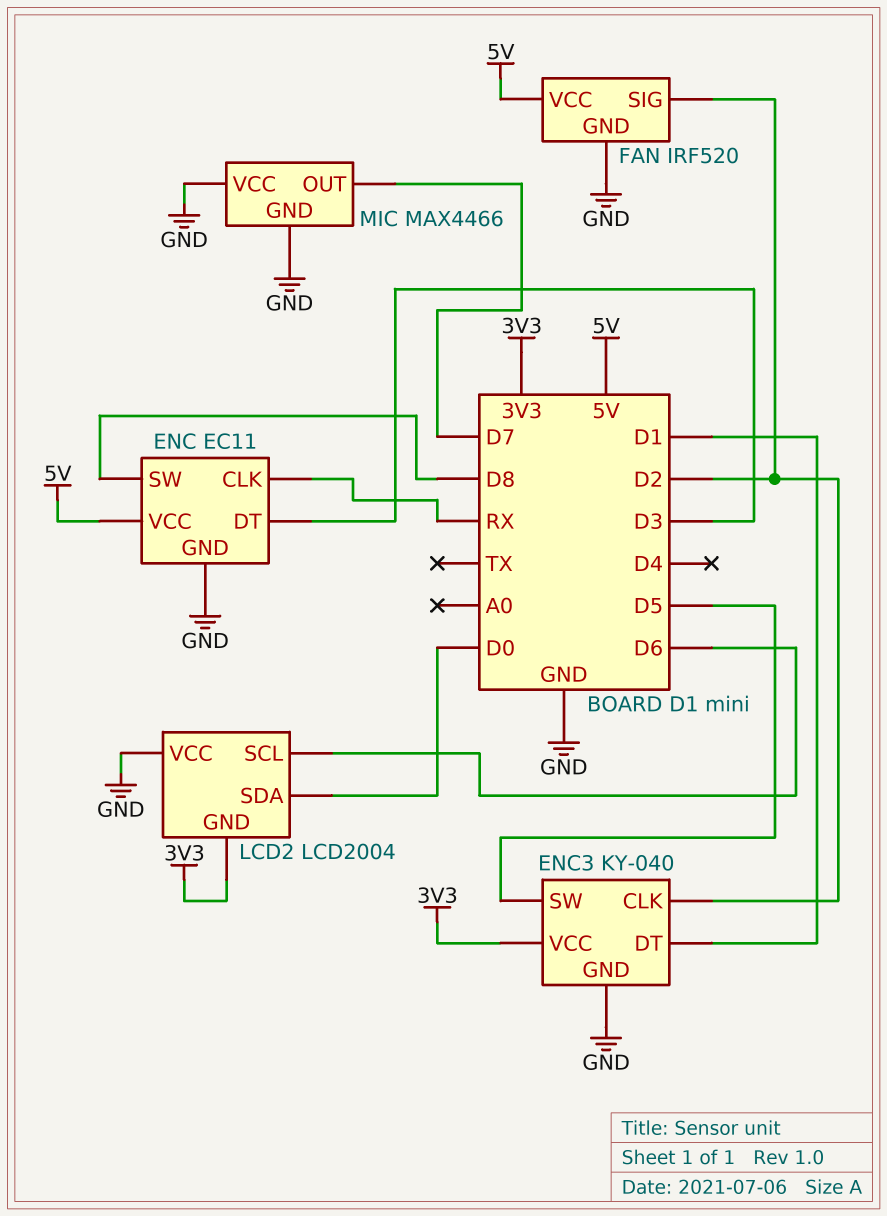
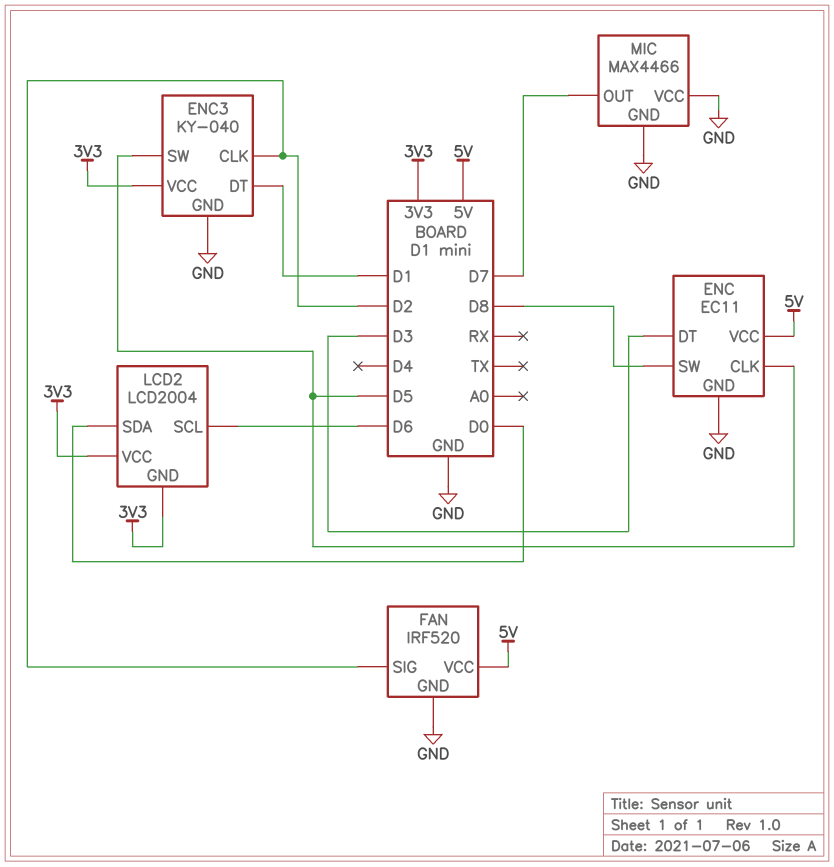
ENC pin CLK: RX -> D5
LCD2 pin VCC: GND -> 3V3

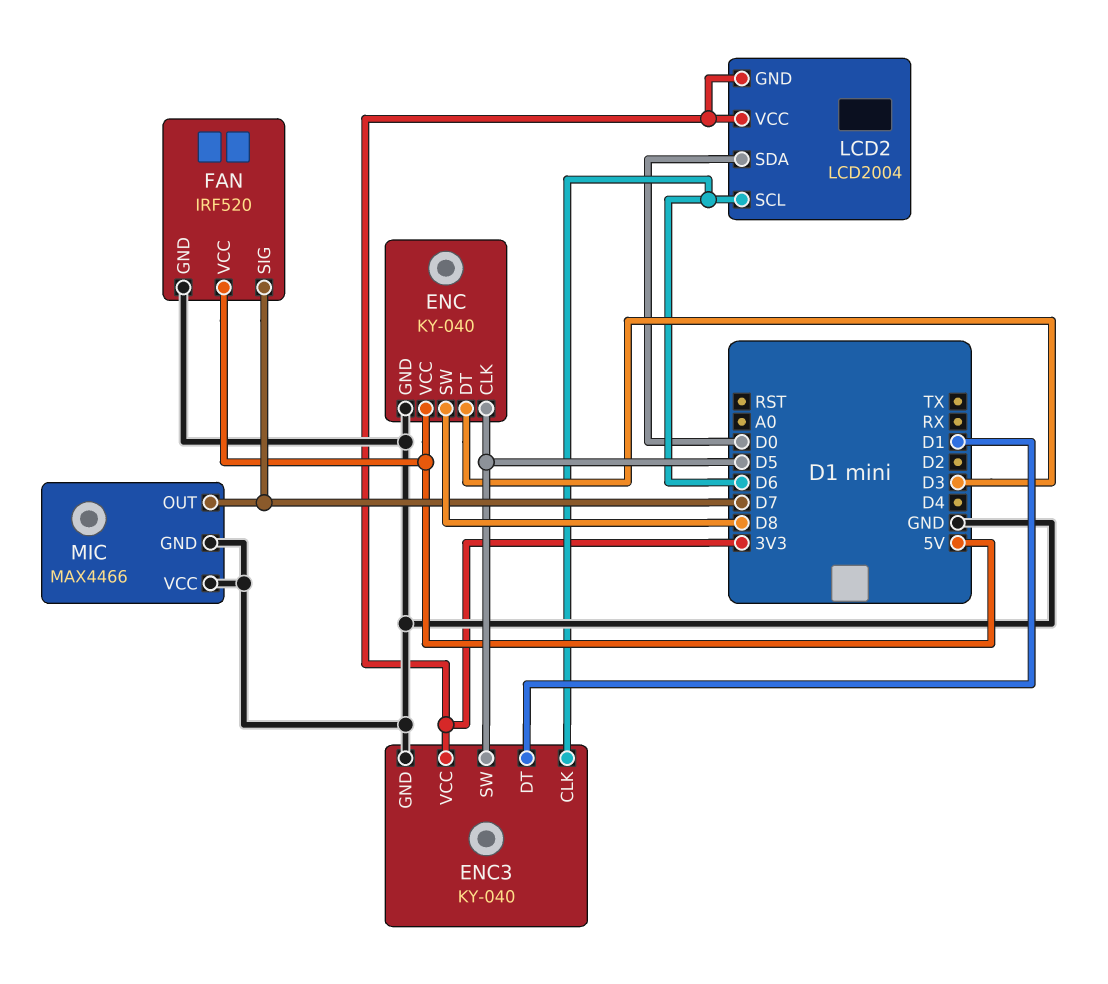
ENC: EC11 -> KY-040
ENC3 pin CLK: D2 -> D6
FAN pin SIG: D2 -> D7

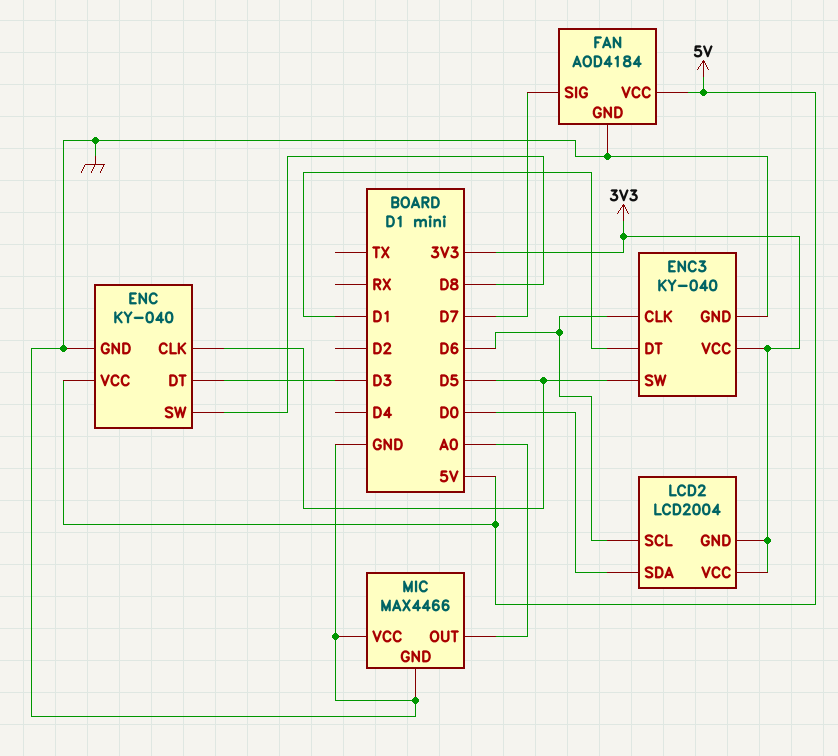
FAN: IRF520 -> AOD4184
MIC pin OUT: D7 -> A0

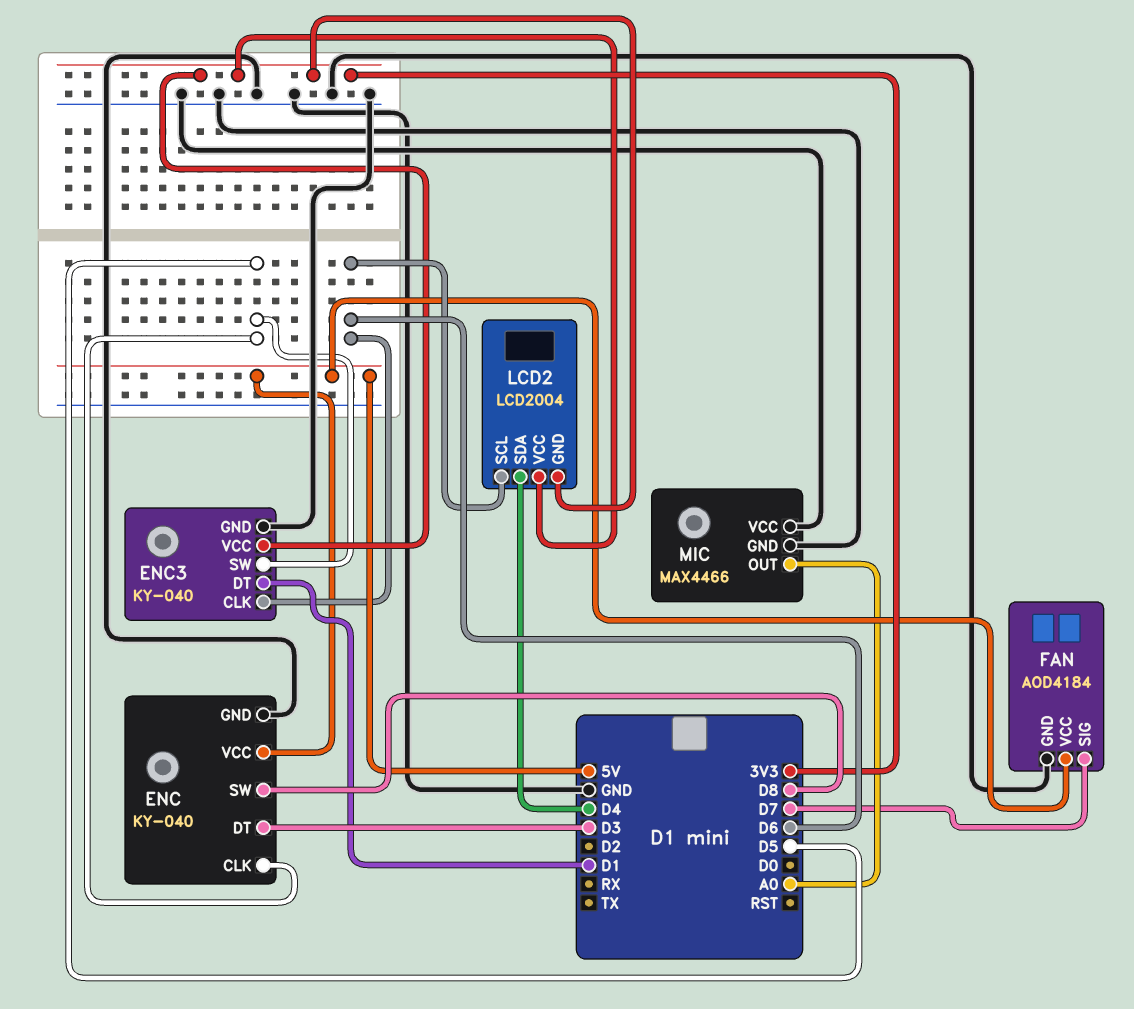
LCD2 pin SDA: D0 -> D4

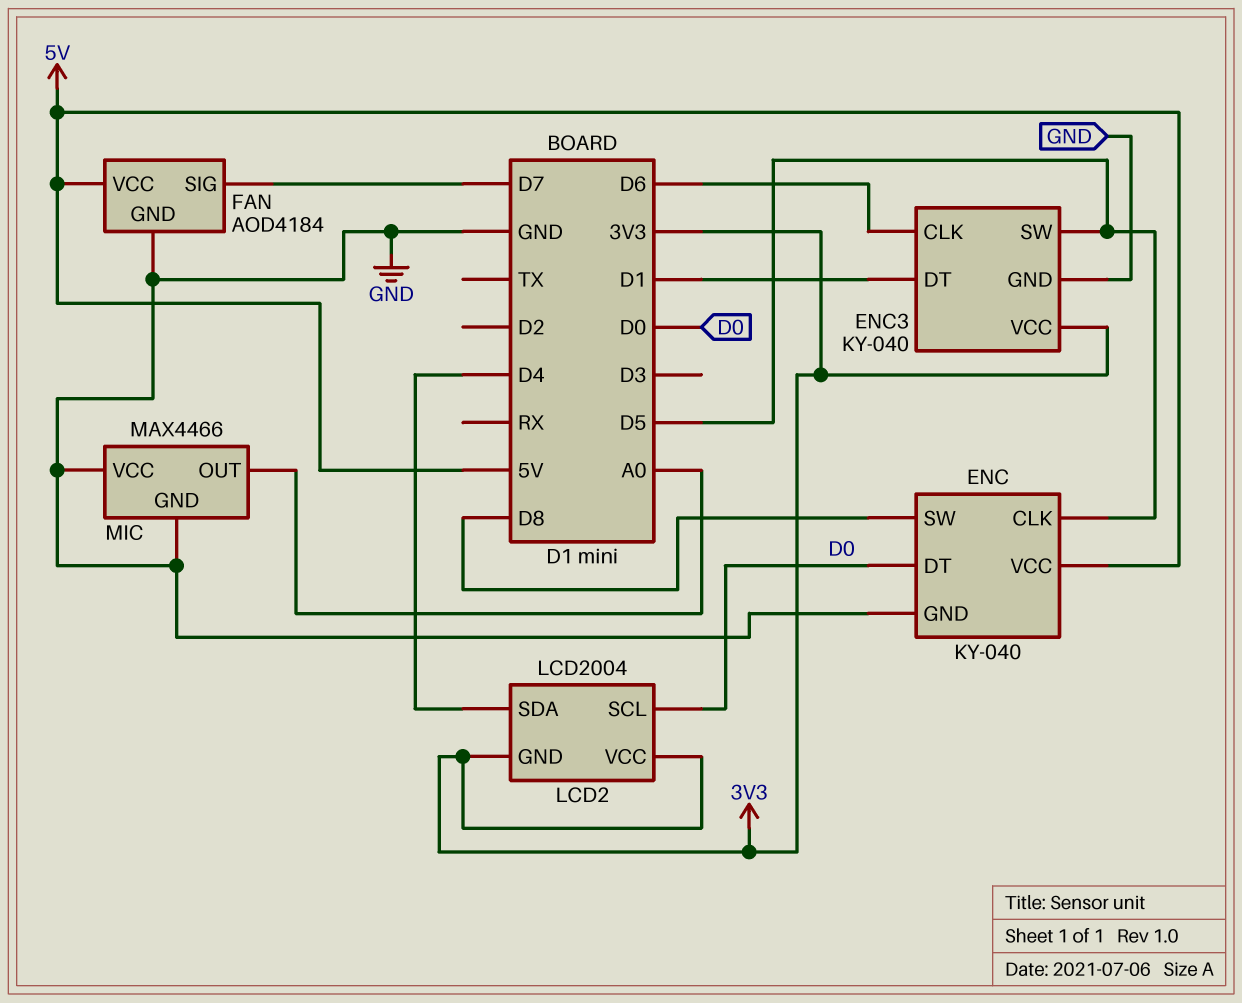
ENC pin DT: D3 -> D0
LCD2 pin SCL: D6 -> D0

